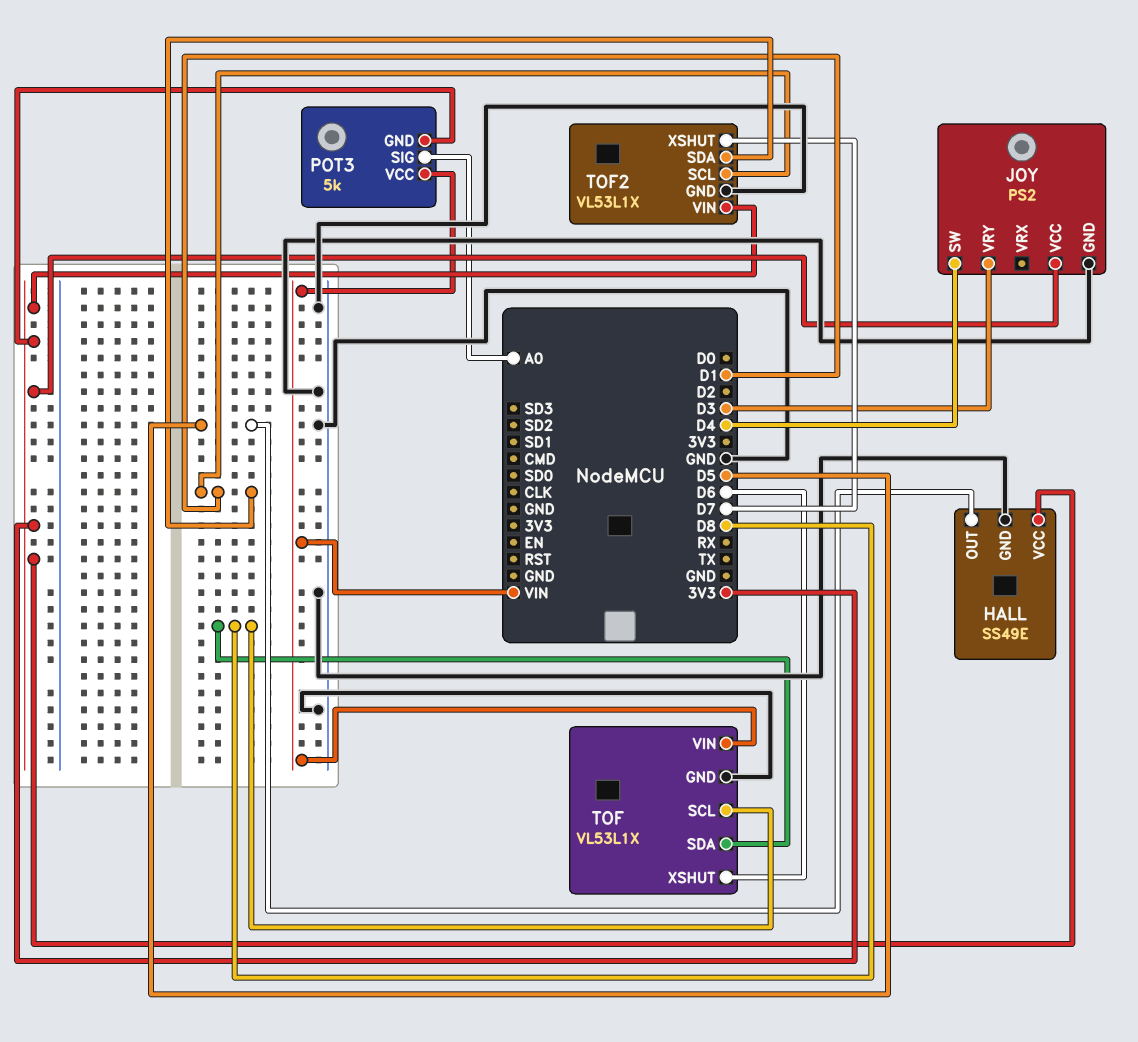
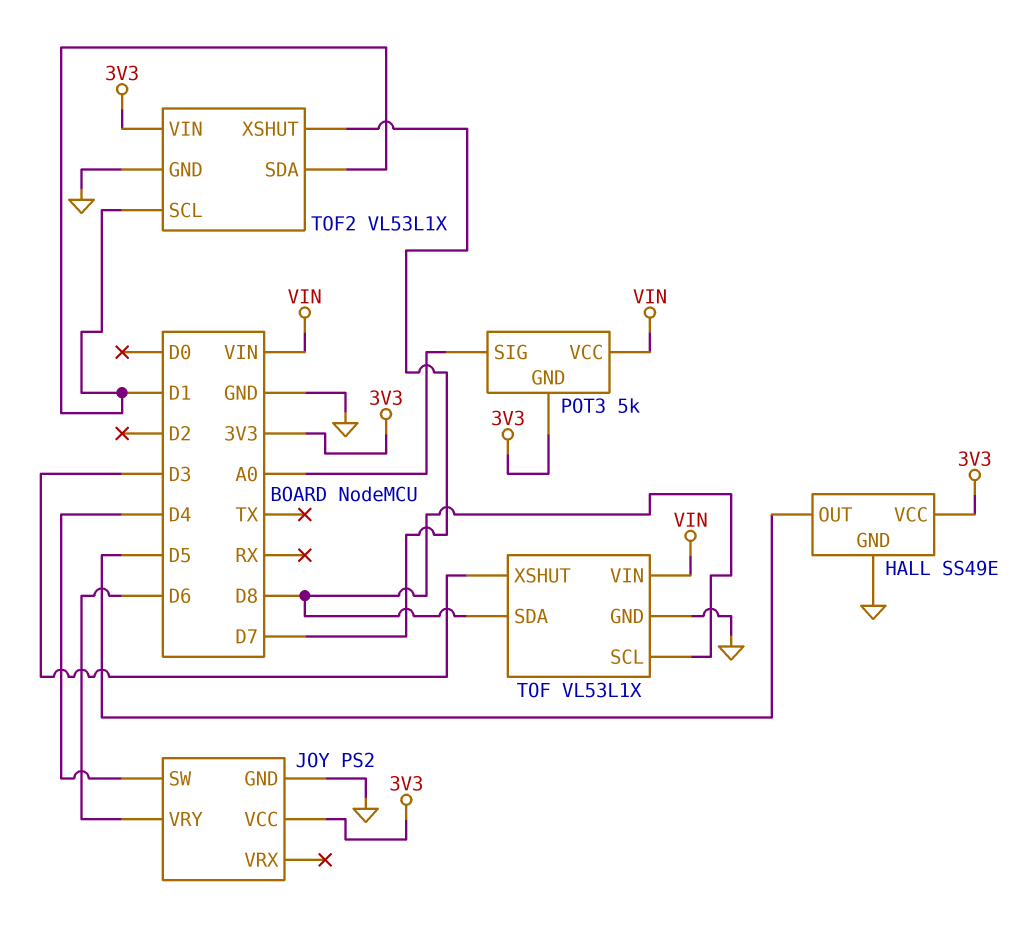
JOY pin VRY: D3 -> D6
TOF pin XSHUT: D6 -> D3

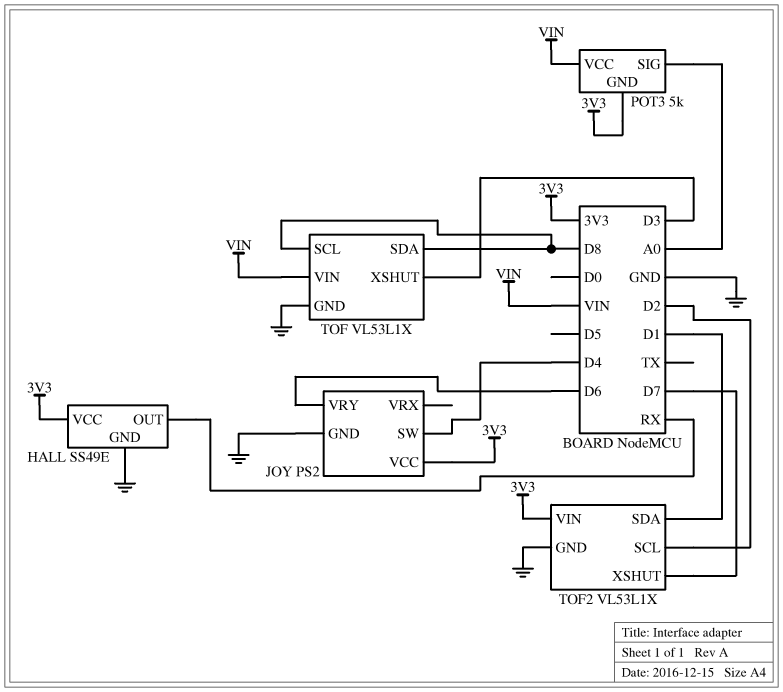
HALL pin OUT: D5 -> RX
TOF2 pin SCL: D1 -> D2

